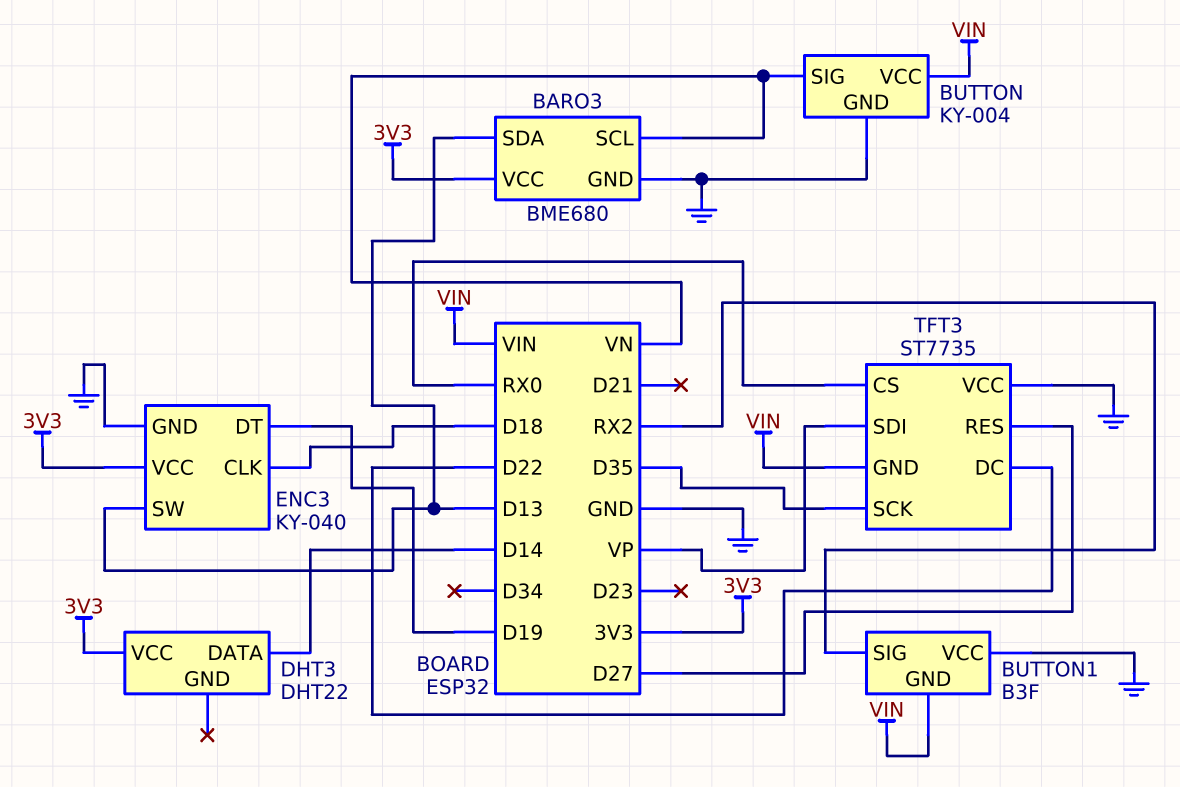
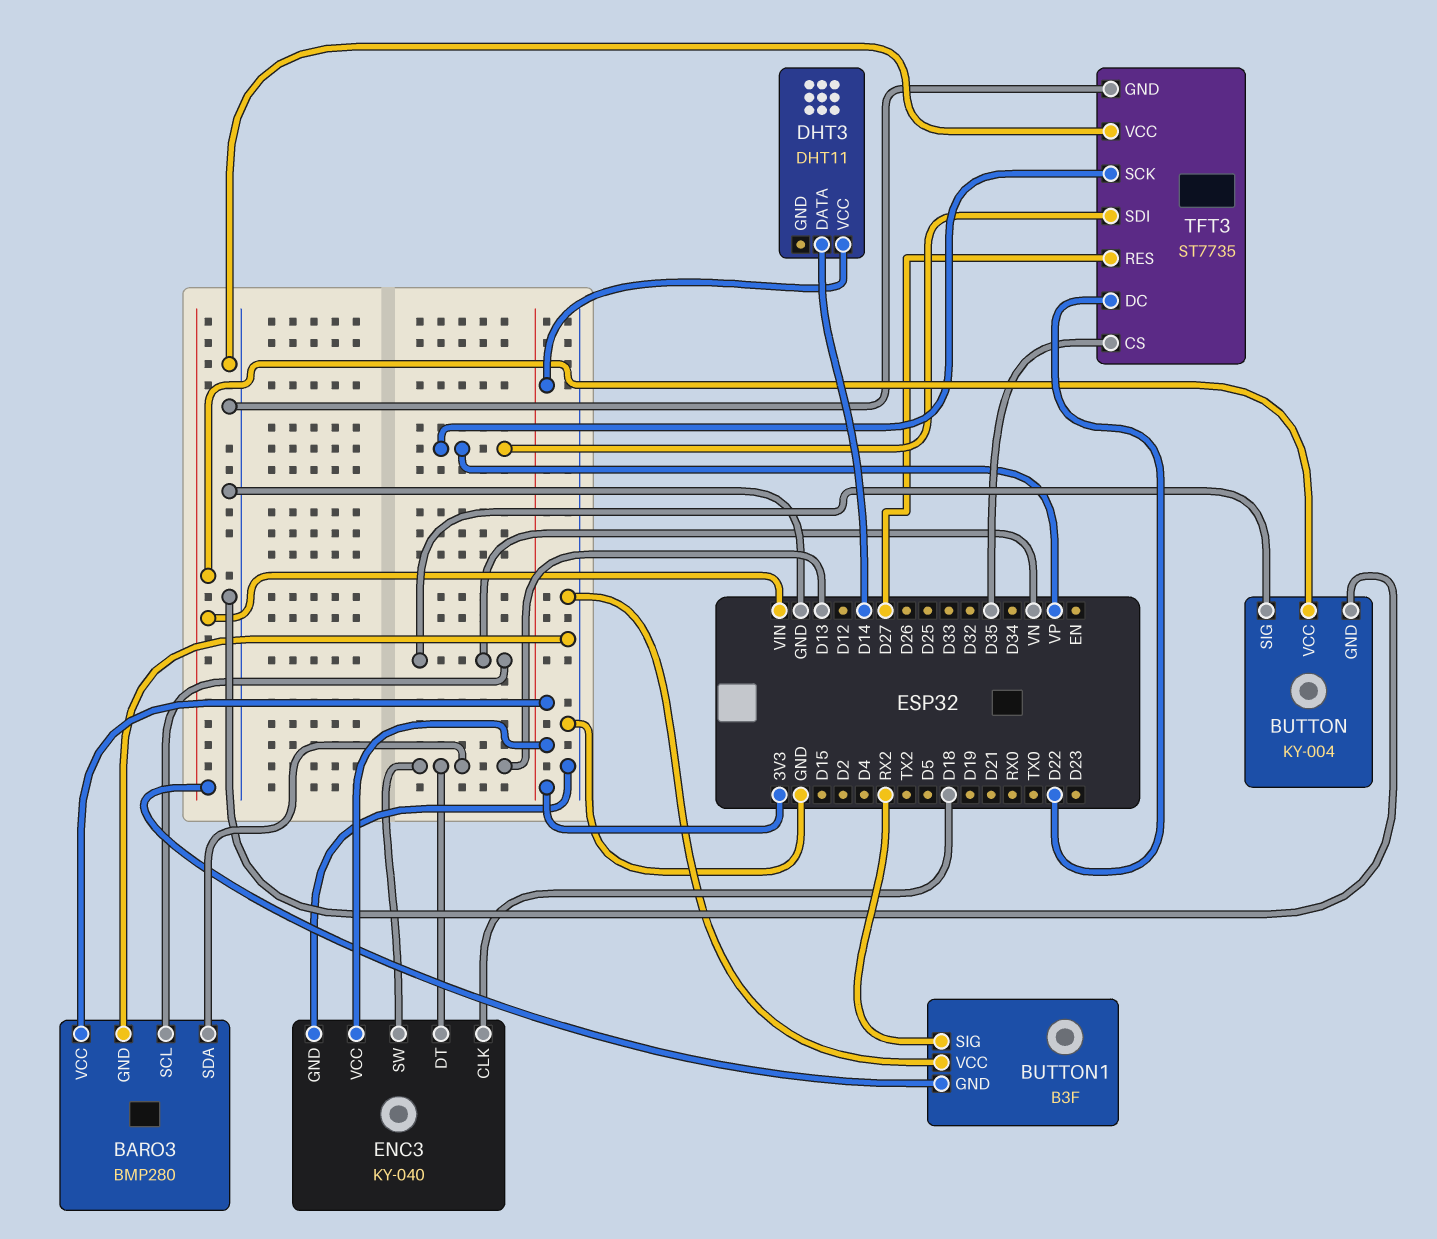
BARO3: BME680 -> BMP280
DHT3: DHT22 -> DHT11
ENC3 pin DT: D19 -> D13
TFT3 pin CS: RX0 -> D35
TFT3 pin GND: VIN -> GND
TFT3 pin SCK: D35 -> VP

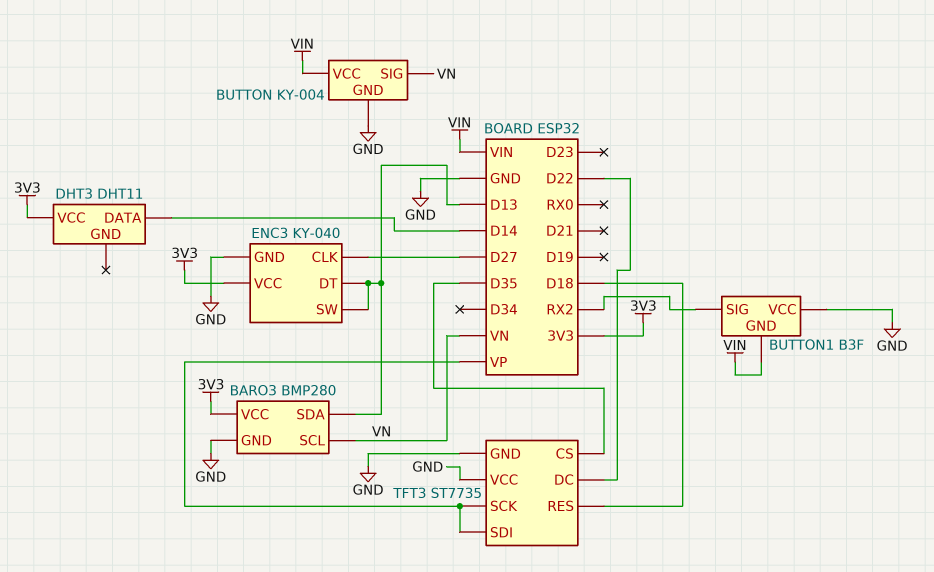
ENC3 pin CLK: D18 -> D27
TFT3 pin RES: D27 -> D18

